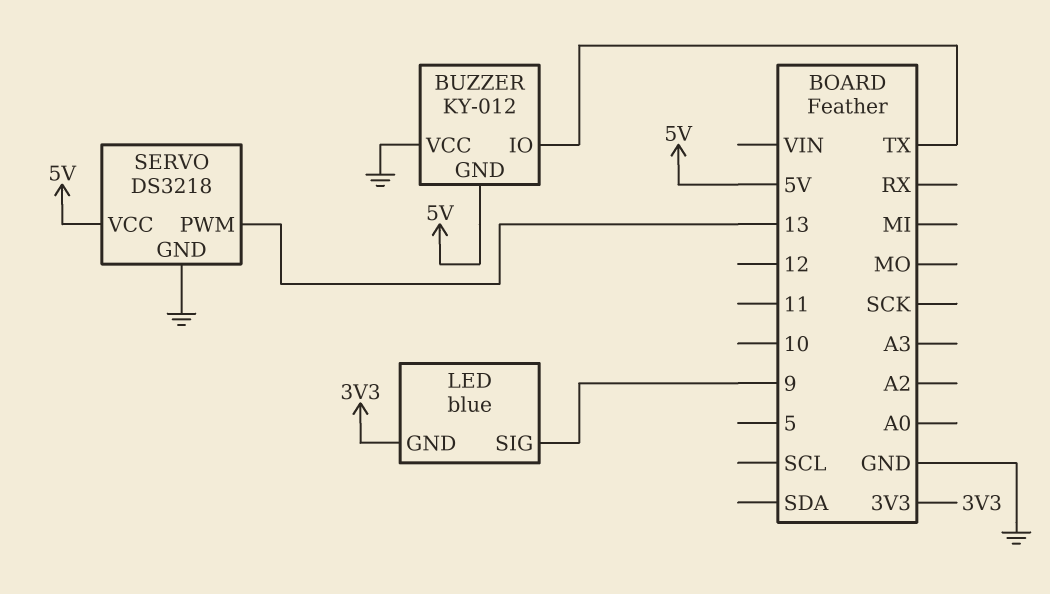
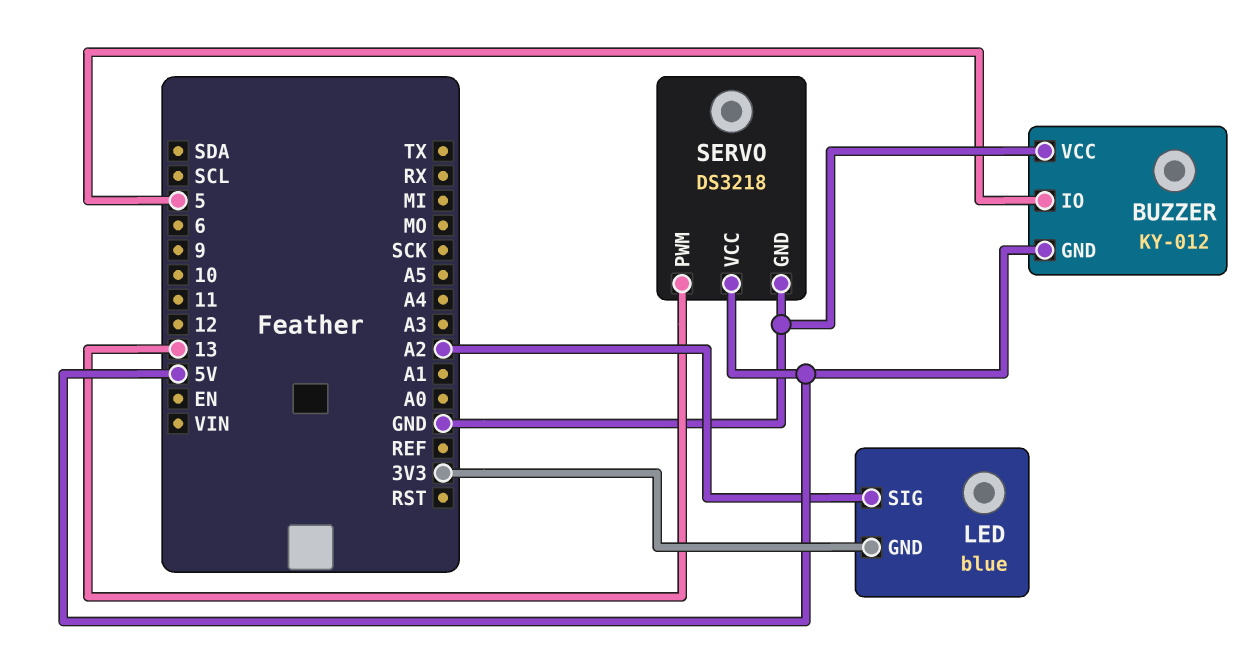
BUZZER pin IO: TX -> 5
LED pin SIG: 9 -> A2

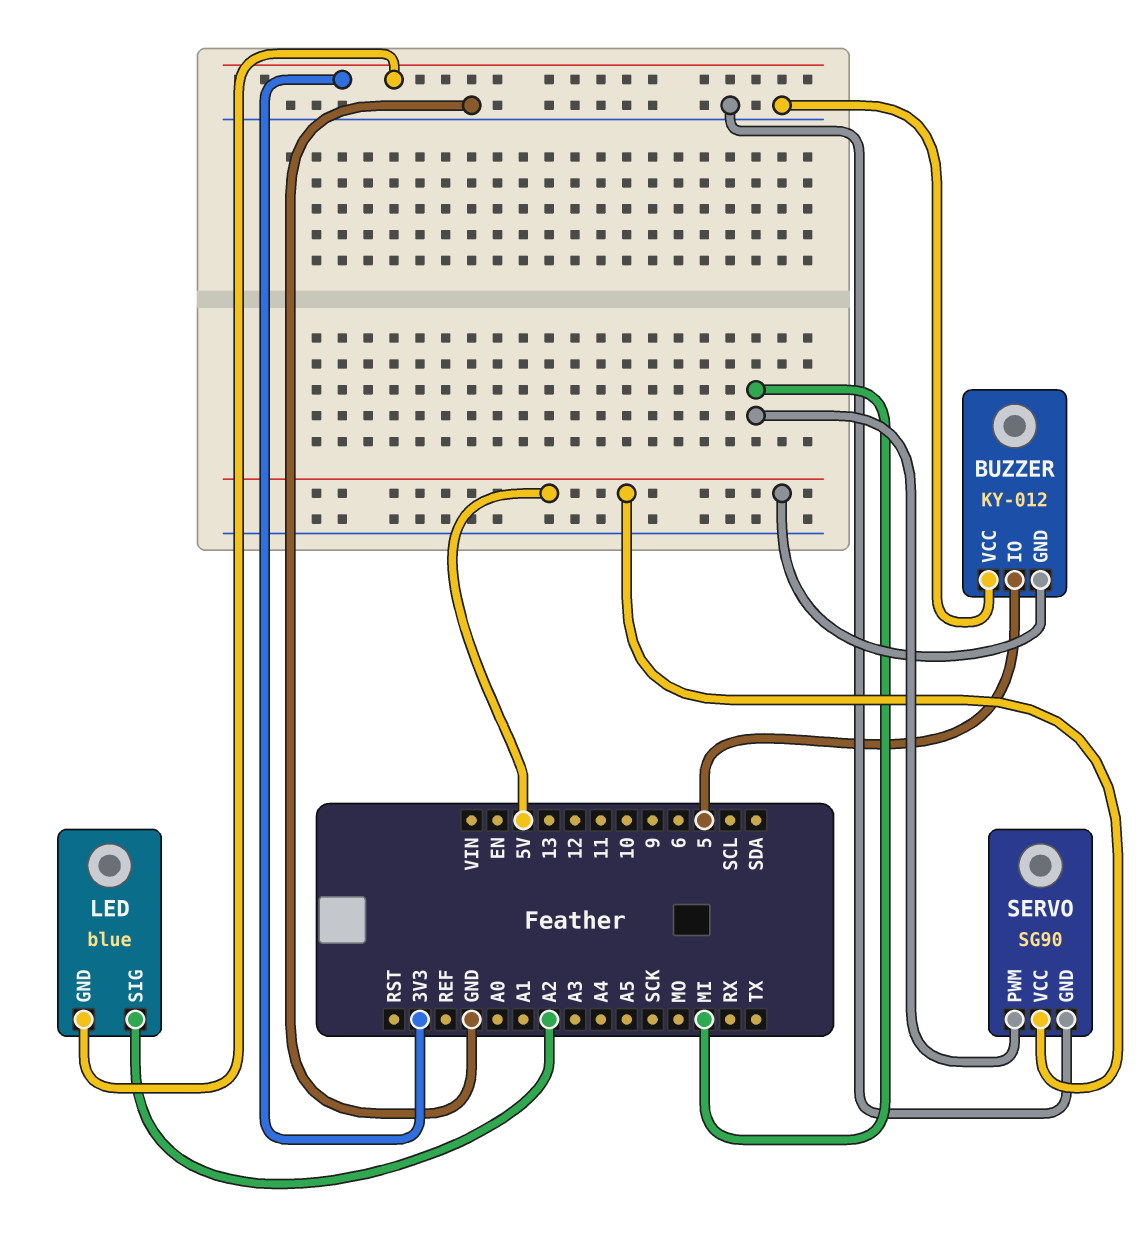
SERVO: DS3218 -> SG90
SERVO pin PWM: 13 -> MI

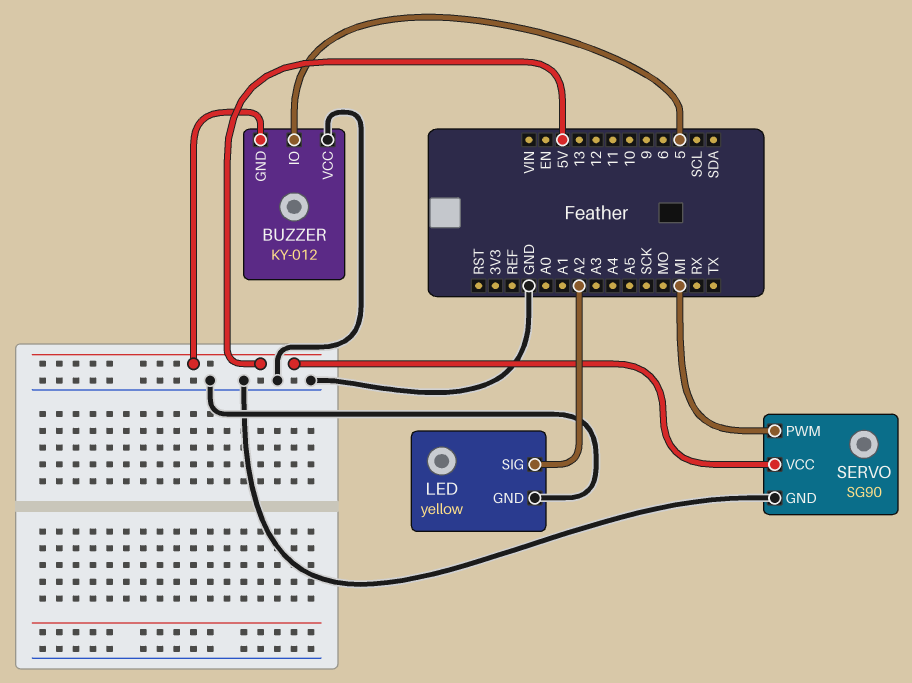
LED: blue -> yellow
LED pin GND: 3V3 -> GND

